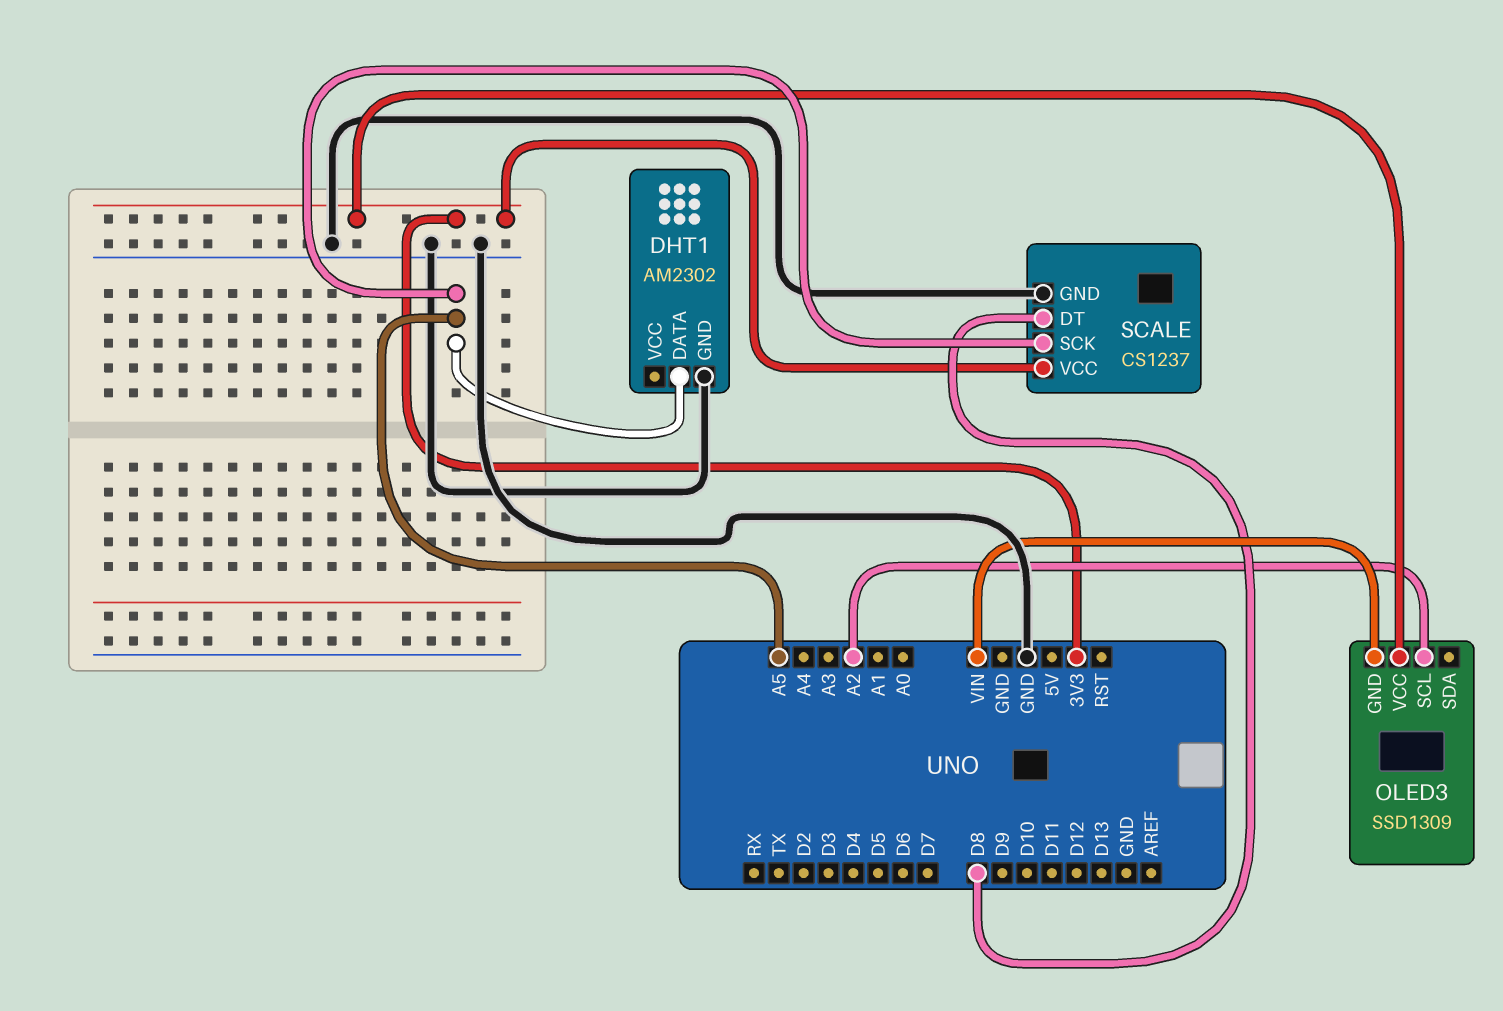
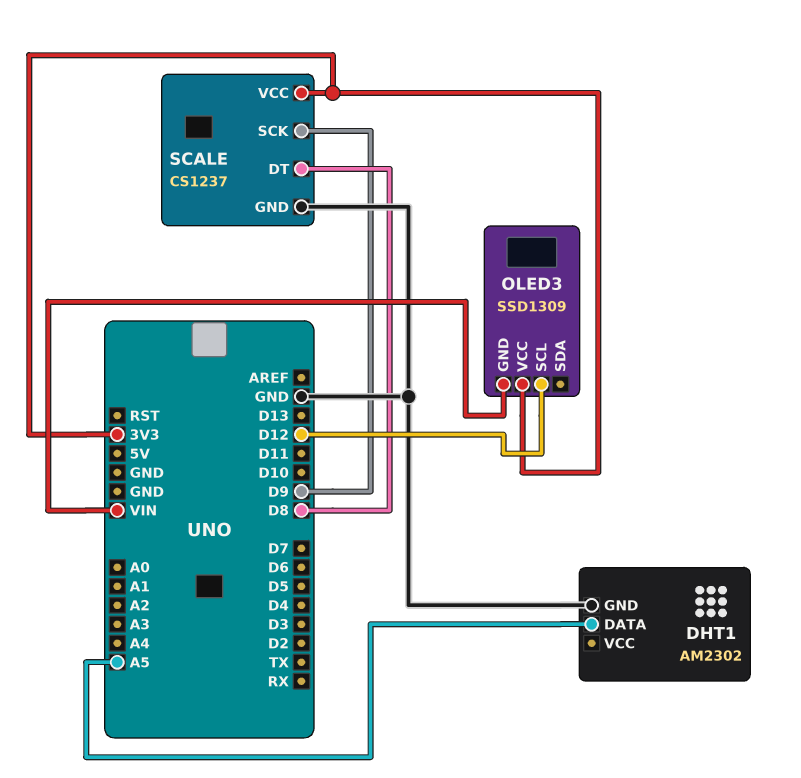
OLED3 pin SCL: A2 -> D12
SCALE pin SCK: A5 -> D9

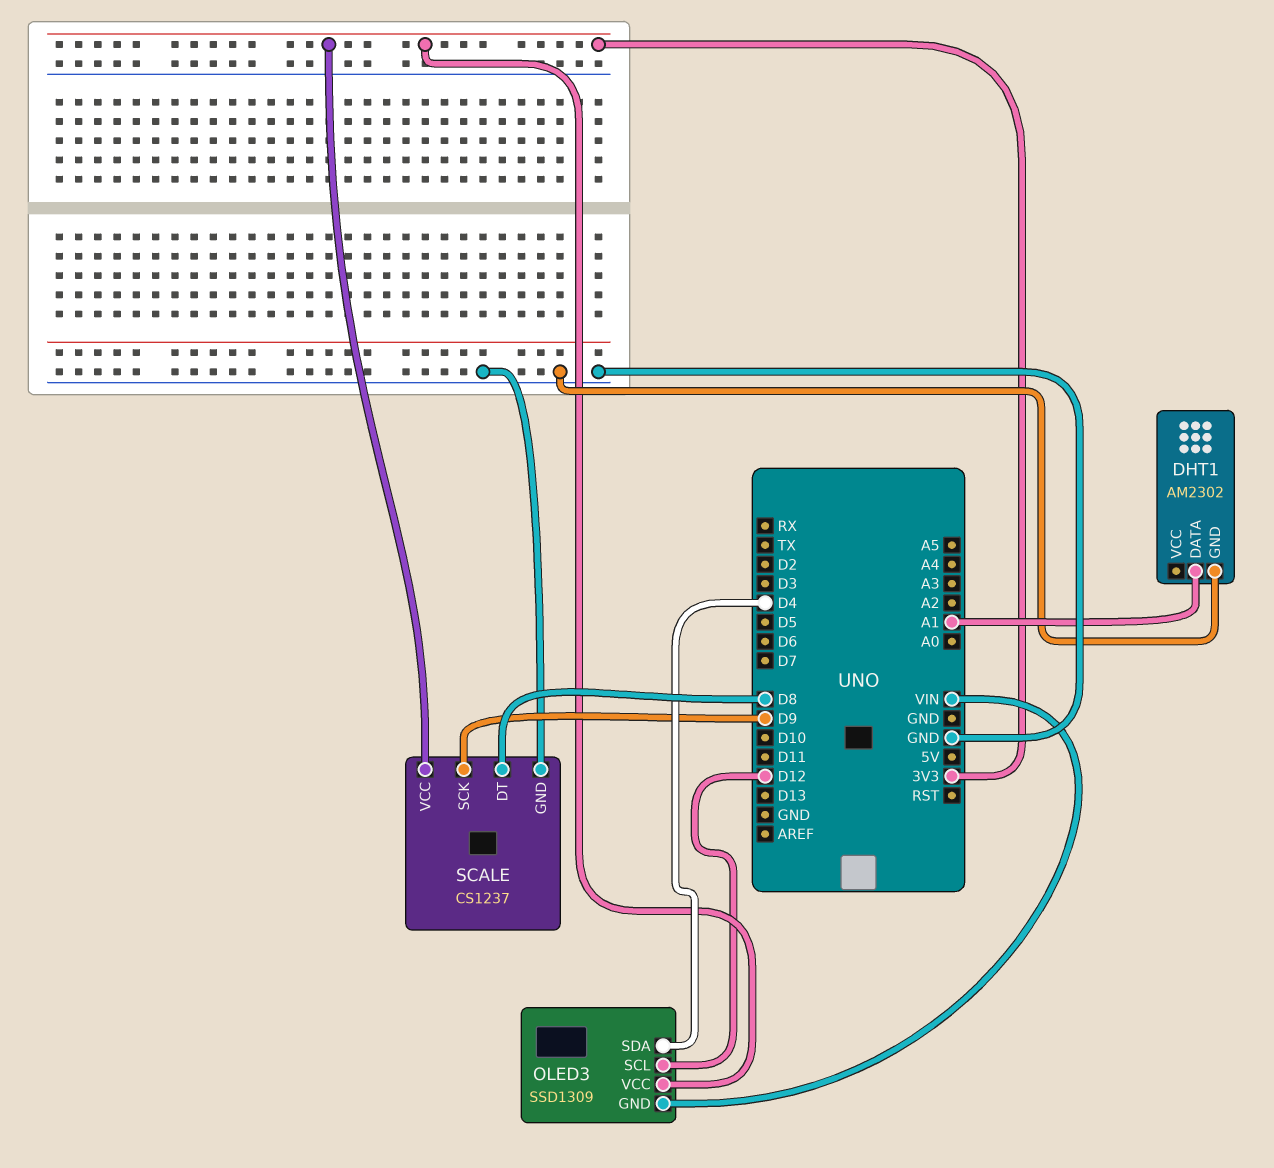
DHT1 pin DATA: A5 -> A1
OLED3 pin SDA: none -> D4

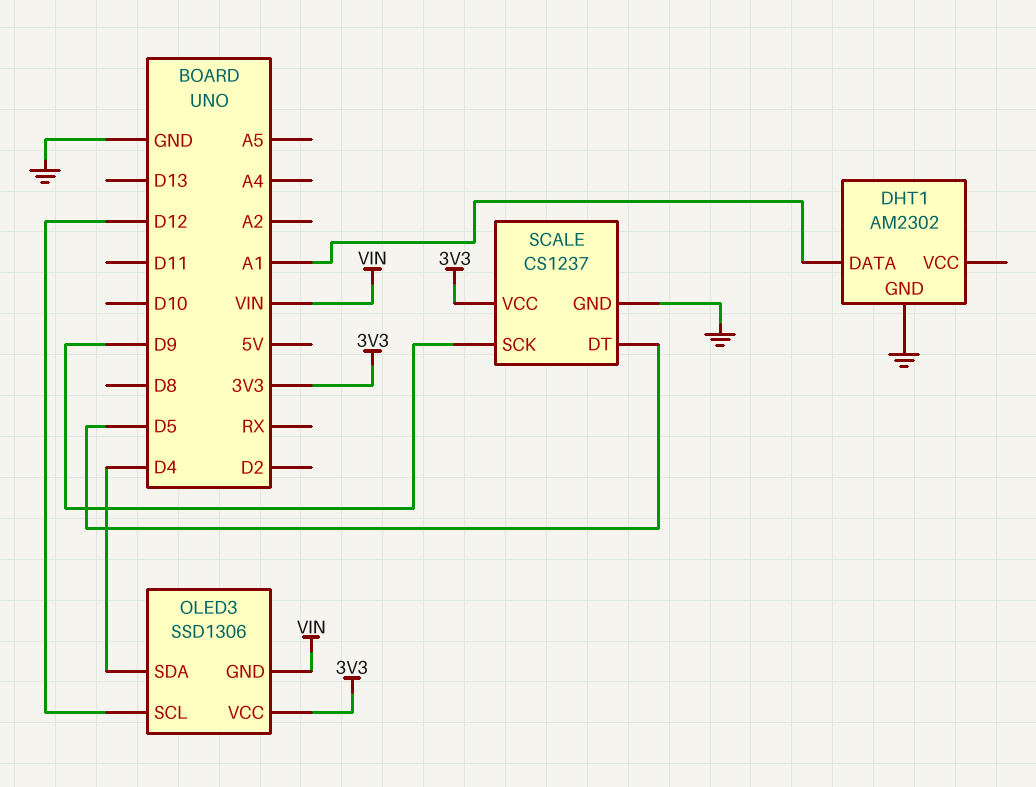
OLED3: SSD1309 -> SSD1306
SCALE pin DT: D8 -> D5

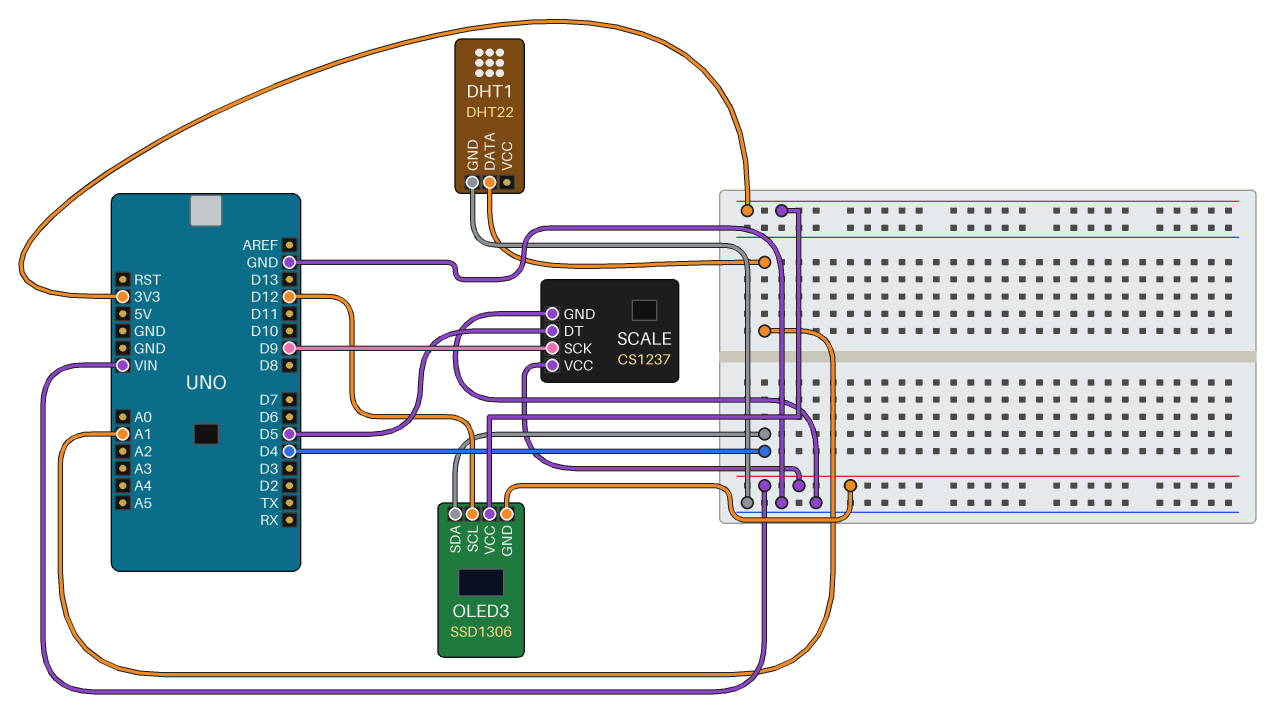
DHT1: AM2302 -> DHT22
SCALE pin VCC: 3V3 -> VIN

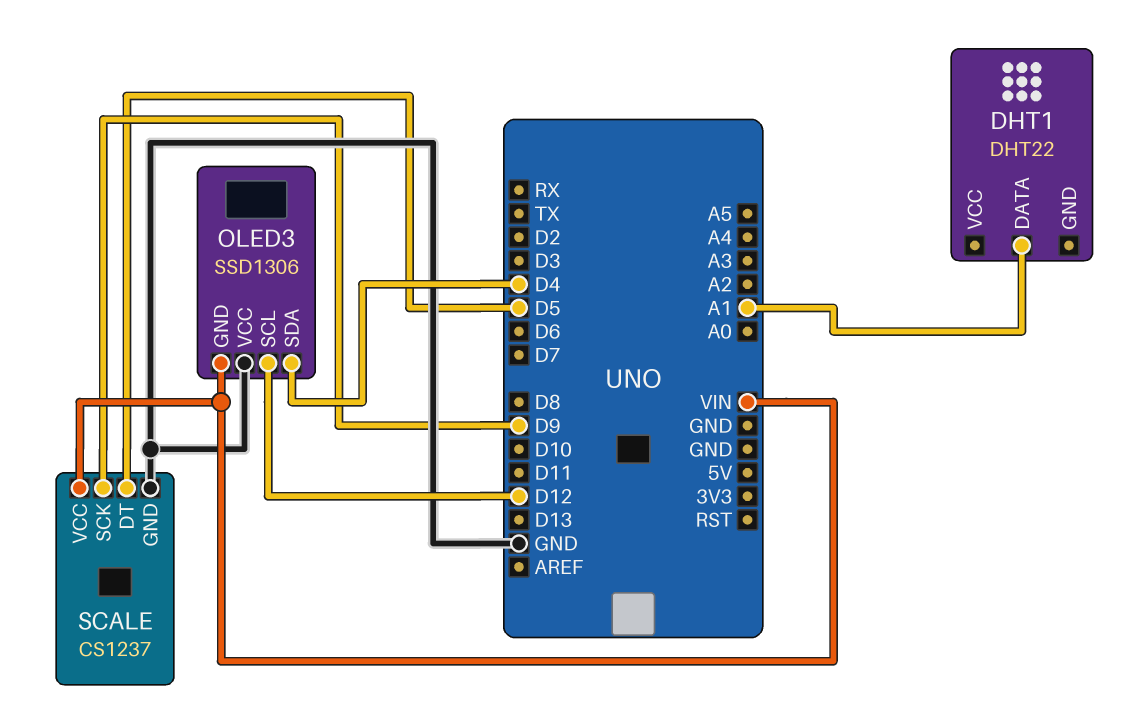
DHT1 pin GND: GND -> none
OLED3 pin VCC: 3V3 -> GND

